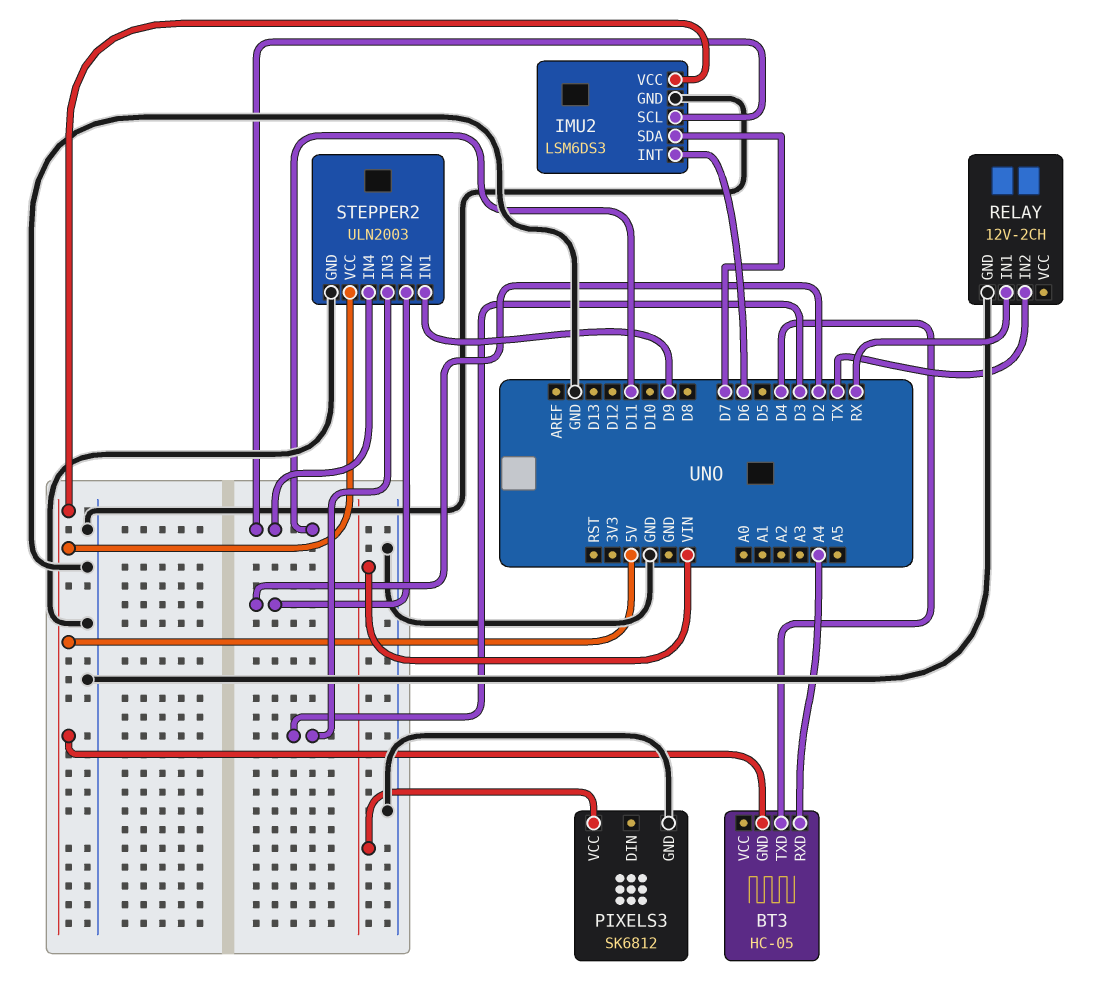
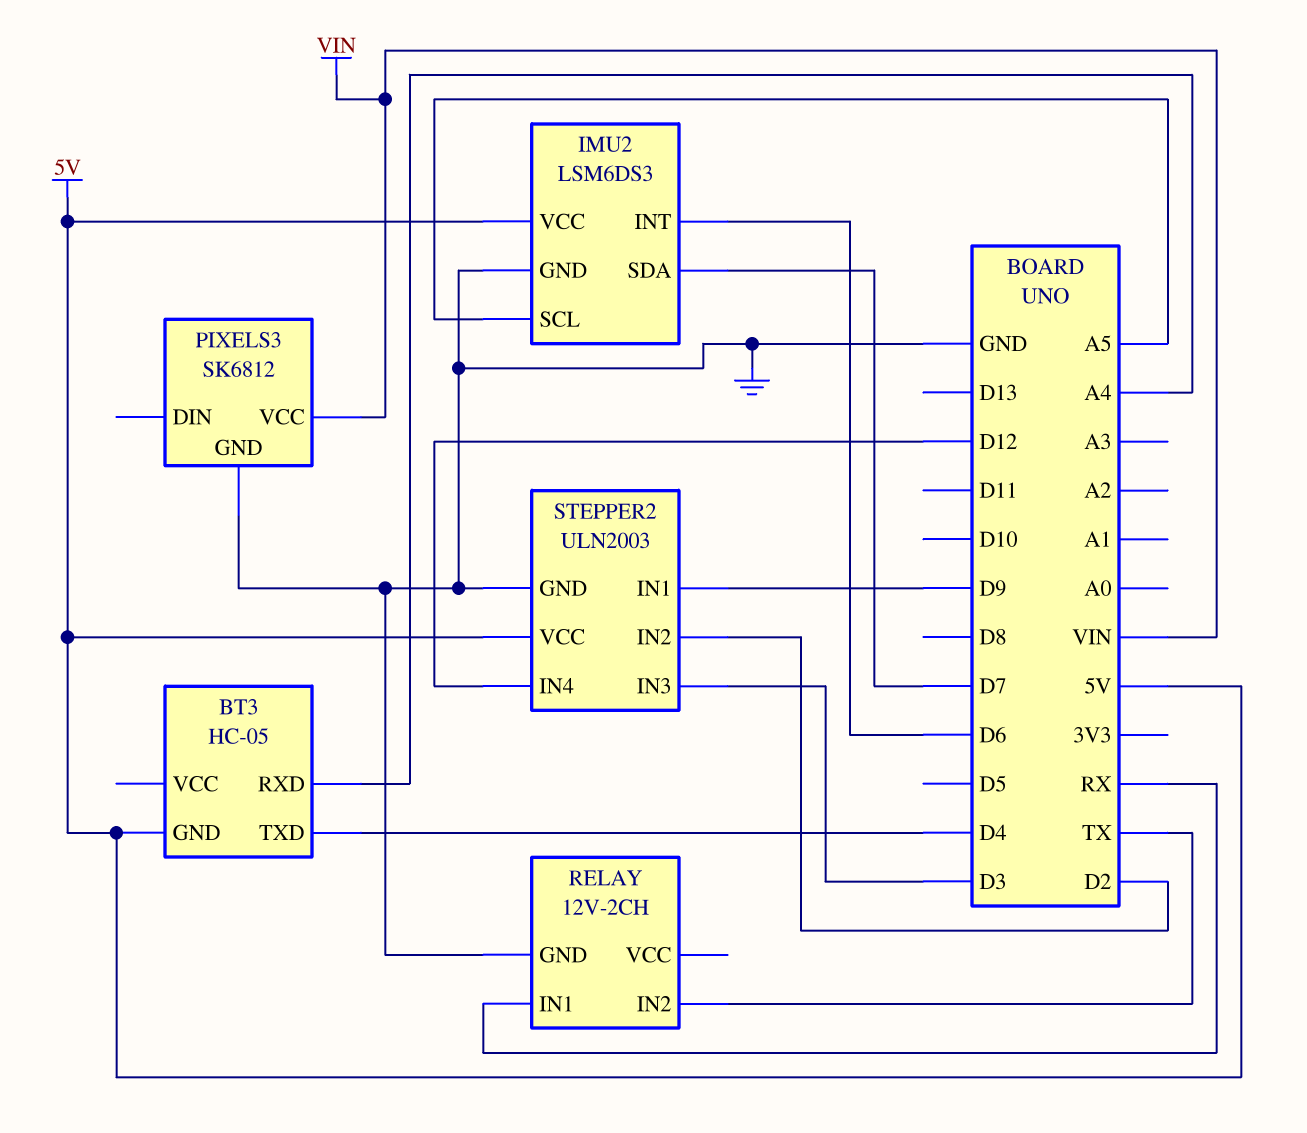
IMU2 pin SCL: D11 -> A5
STEPPER2 pin IN4: D11 -> D12

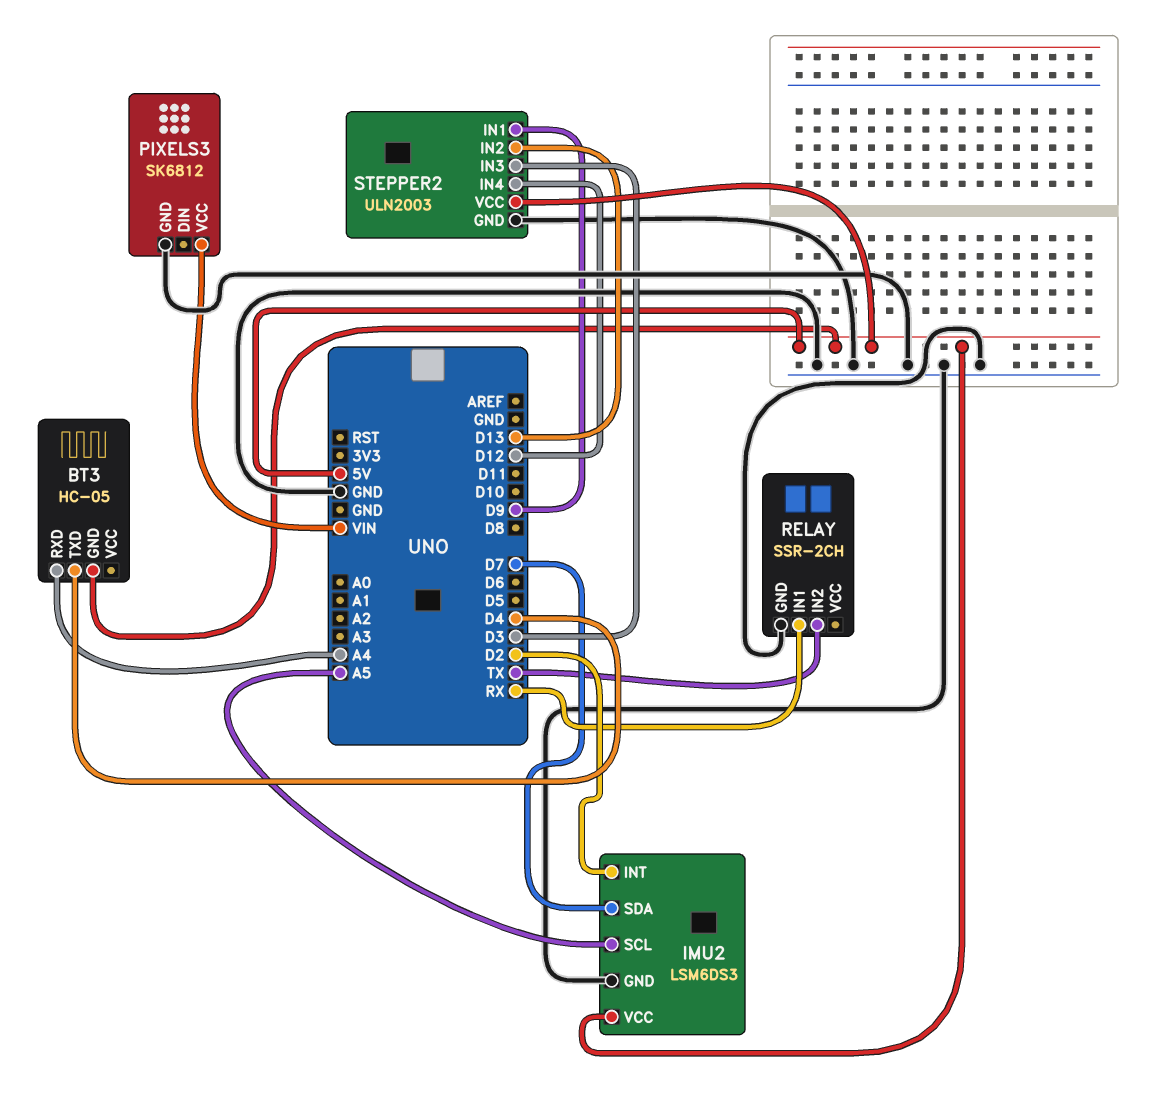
IMU2 pin INT: D6 -> D2
RELAY: 12V-2CH -> SSR-2CH
STEPPER2 pin IN2: D2 -> D13

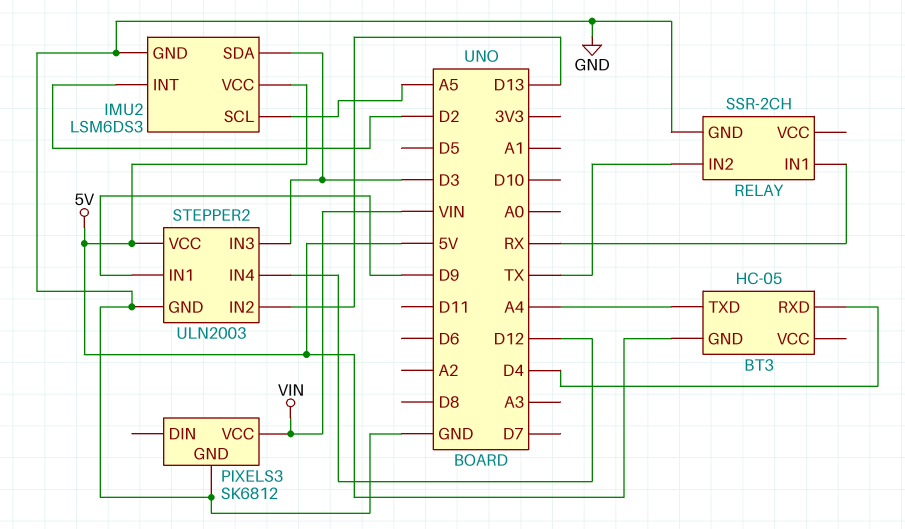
BT3 pin RXD: A4 -> D4
BT3 pin TXD: D4 -> A4
IMU2 pin SDA: D7 -> D3

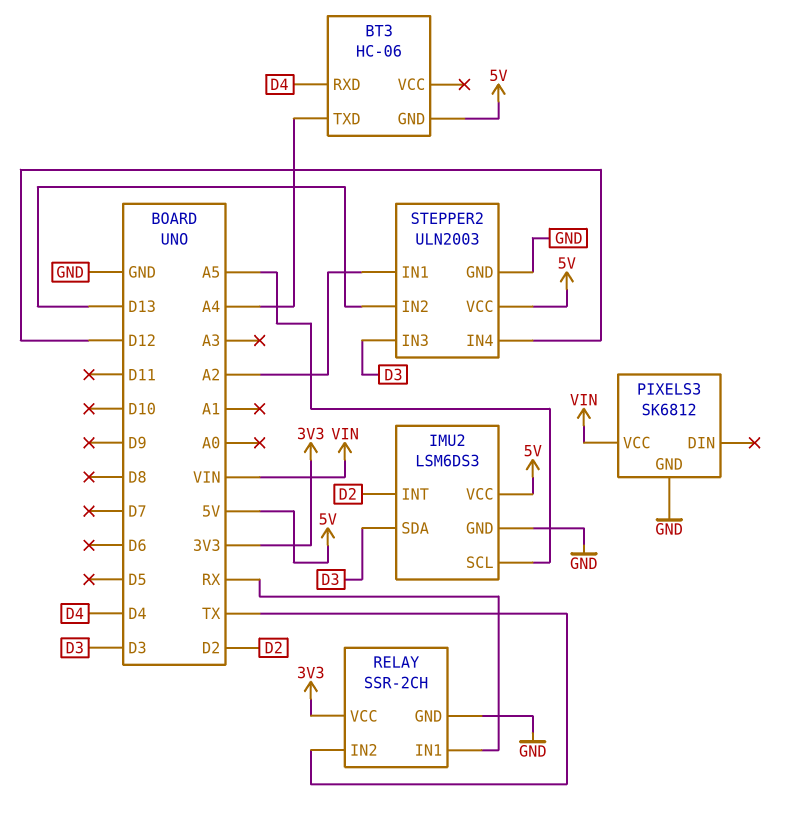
BT3: HC-05 -> HC-06
RELAY pin VCC: none -> 3V3
STEPPER2 pin IN1: D9 -> A2

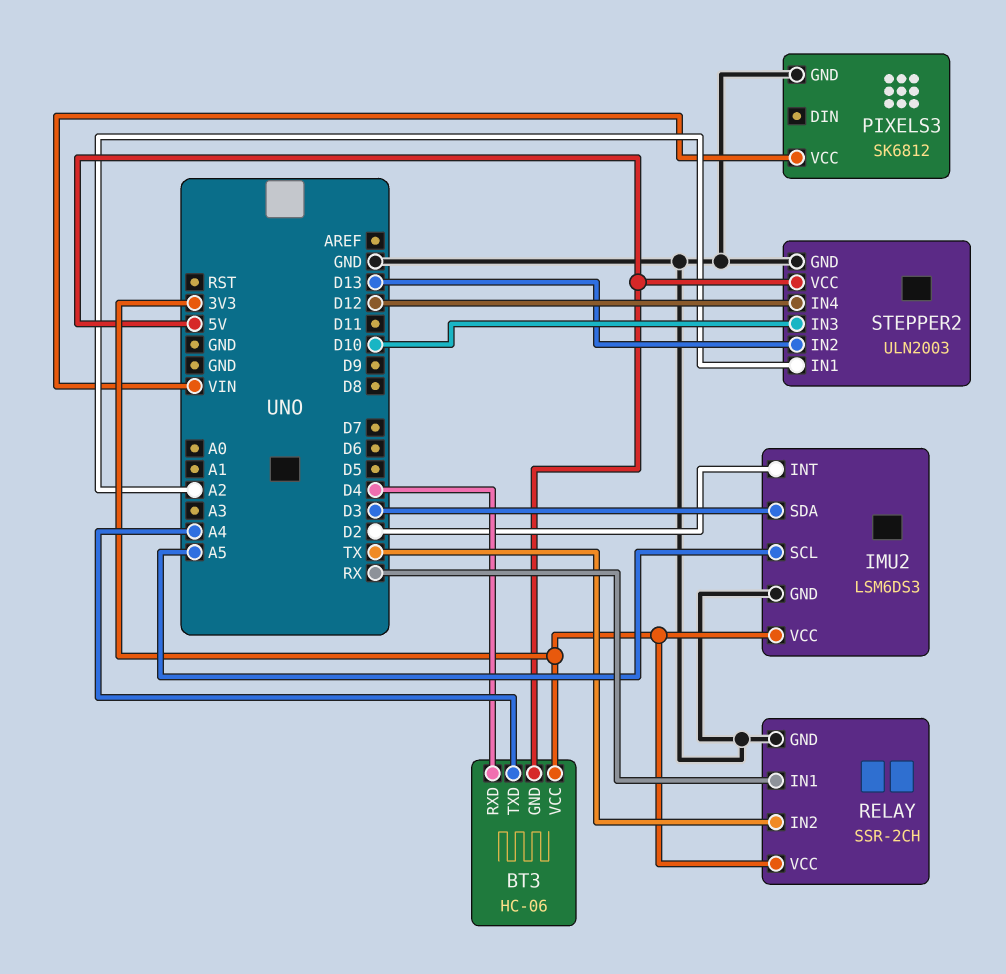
BT3 pin VCC: none -> 3V3
IMU2 pin VCC: 5V -> 3V3
STEPPER2 pin IN3: D3 -> D10

